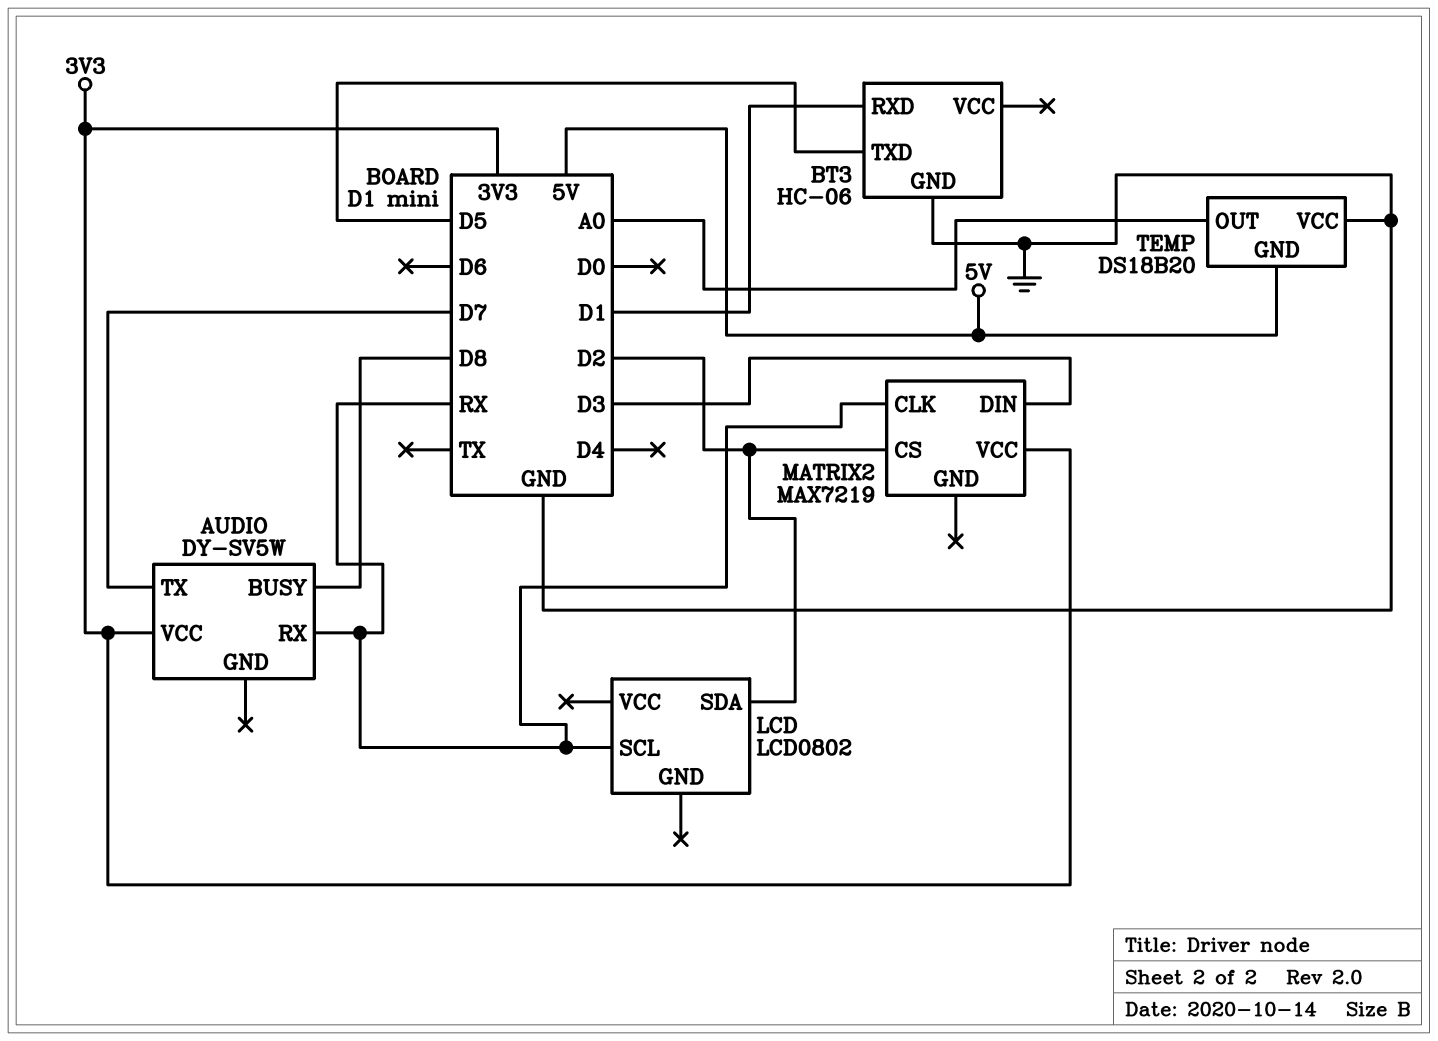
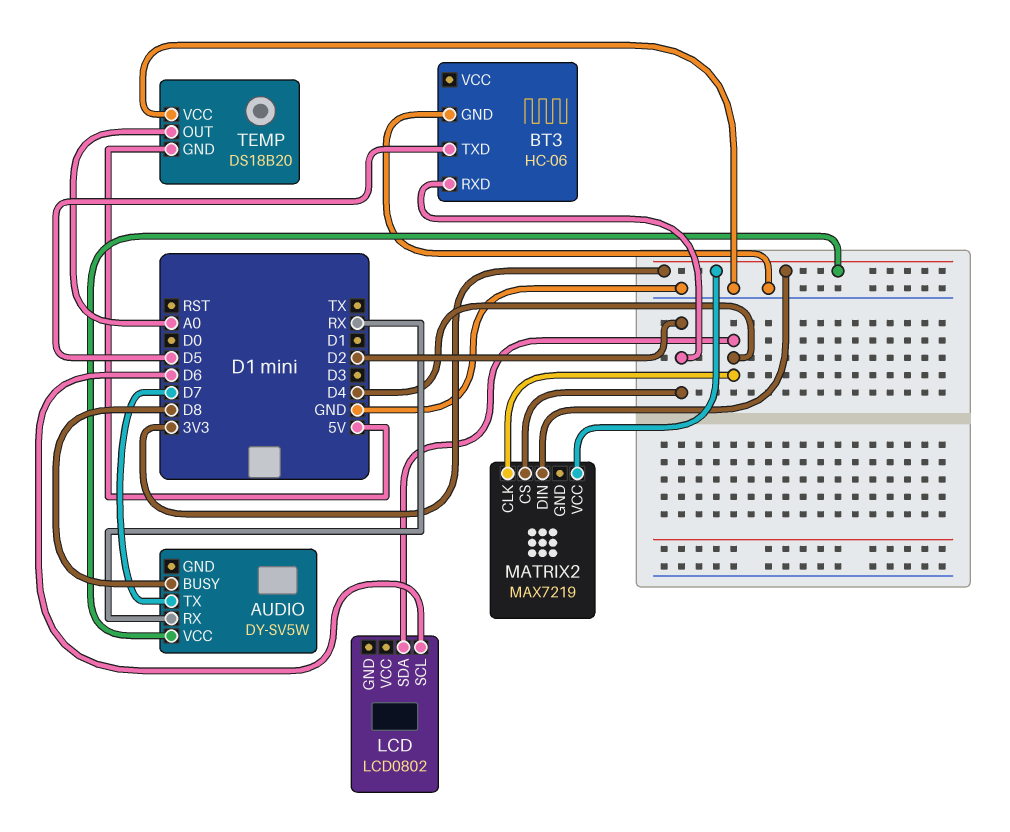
BT3 pin RXD: D1 -> D2
LCD pin SCL: RX -> D6
LCD pin SDA: D2 -> D4
MATRIX2 pin CLK: RX -> D4
MATRIX2 pin DIN: D3 -> 3V3

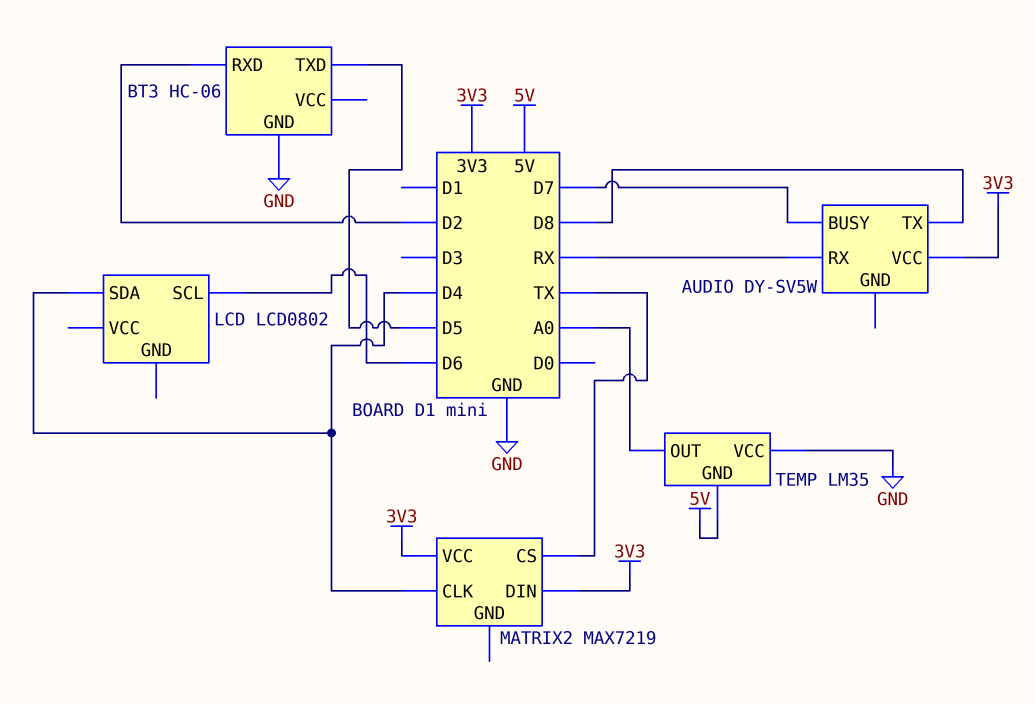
AUDIO pin BUSY: D8 -> D7
AUDIO pin TX: D7 -> D8
MATRIX2 pin CS: D2 -> TX
TEMP: DS18B20 -> LM35

